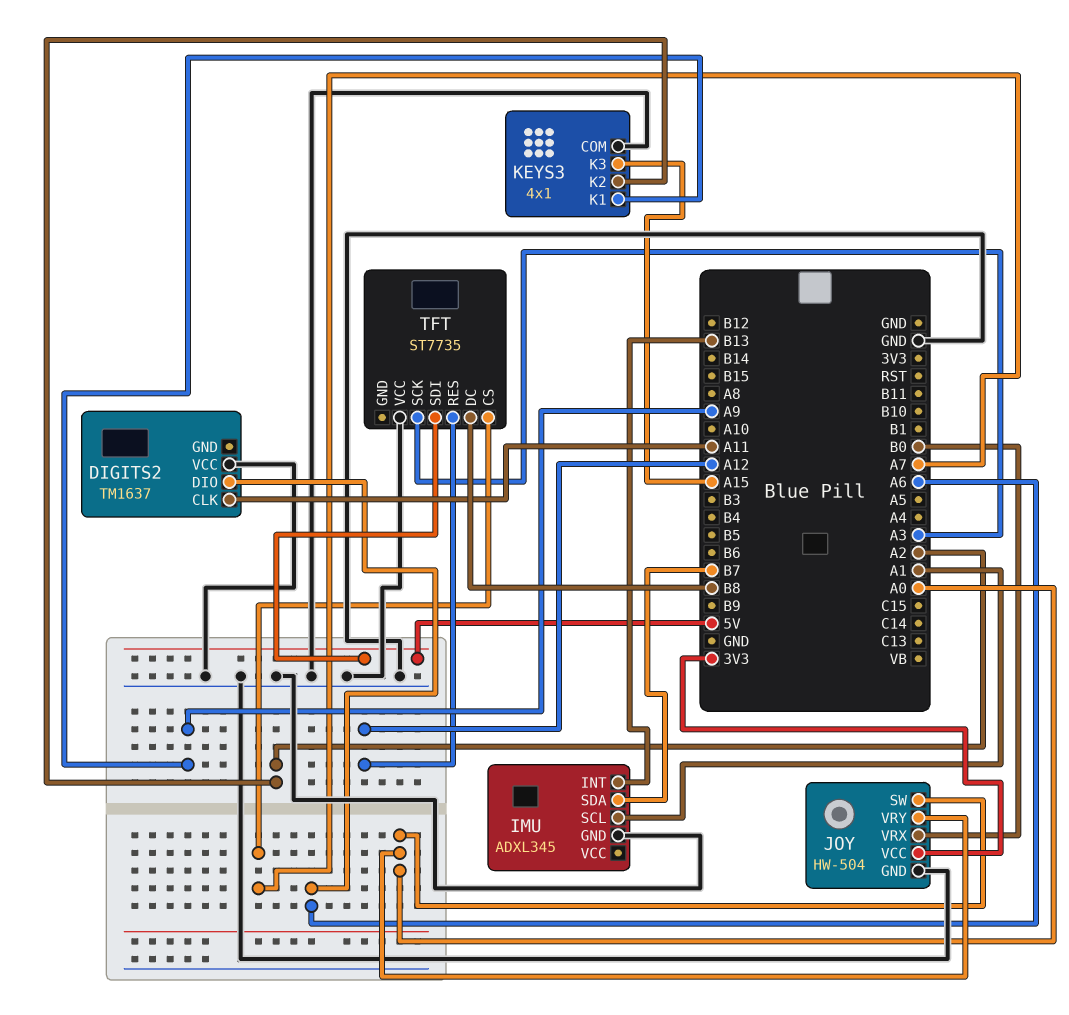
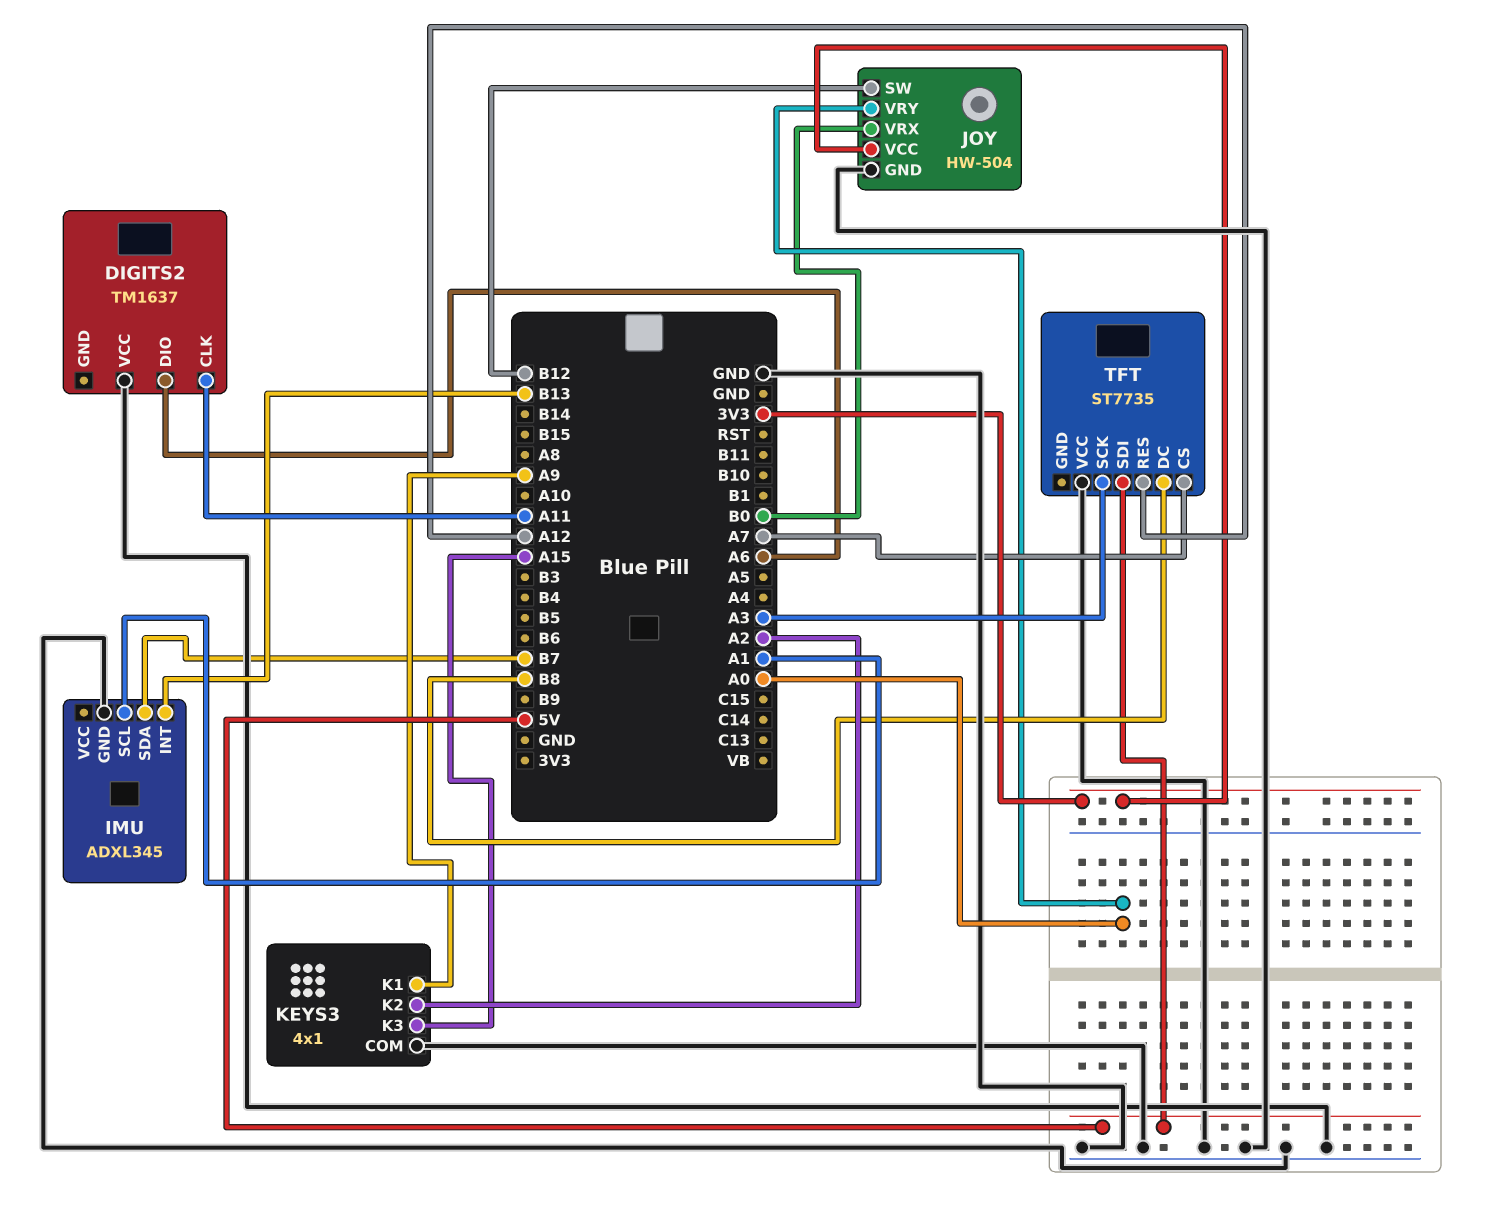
JOY pin SW: A0 -> B12

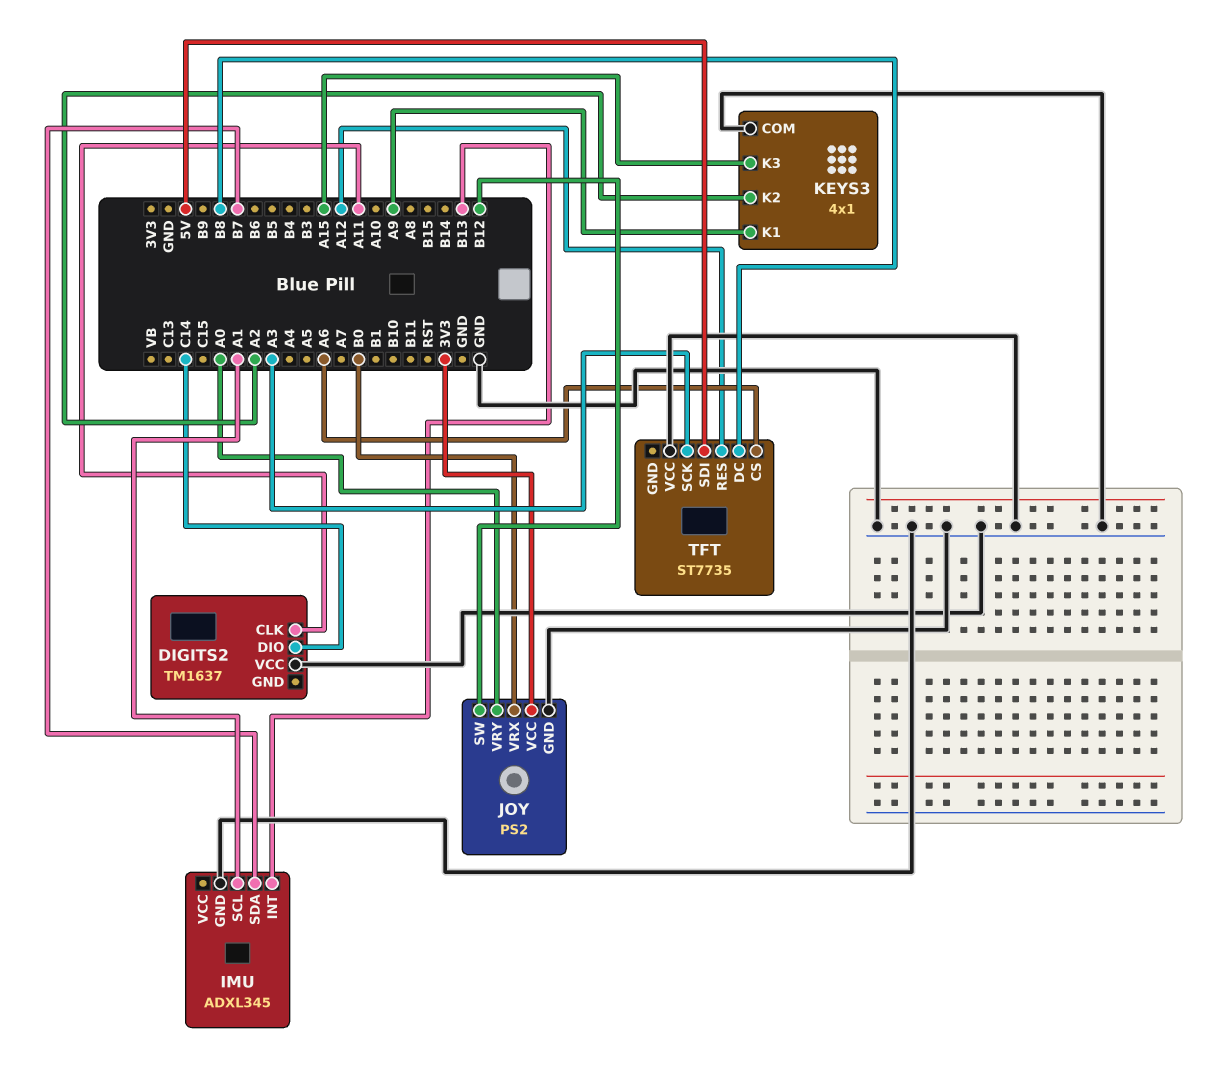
DIGITS2 pin DIO: A6 -> C14
JOY: HW-504 -> PS2
TFT pin CS: A7 -> A6

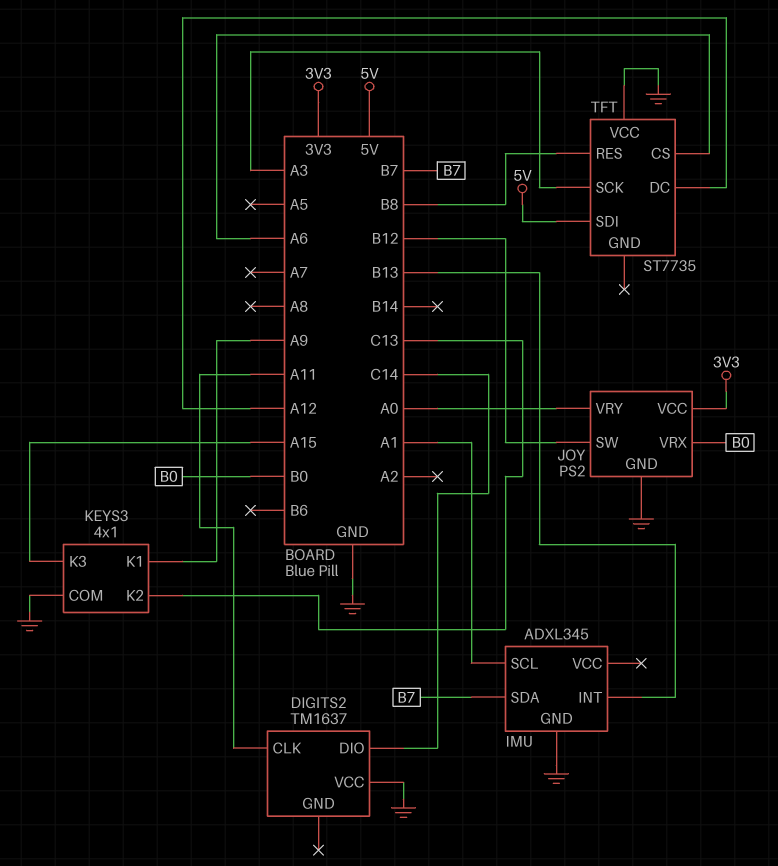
KEYS3 pin K2: A2 -> C13
TFT pin DC: B8 -> A12
TFT pin RES: A12 -> B8

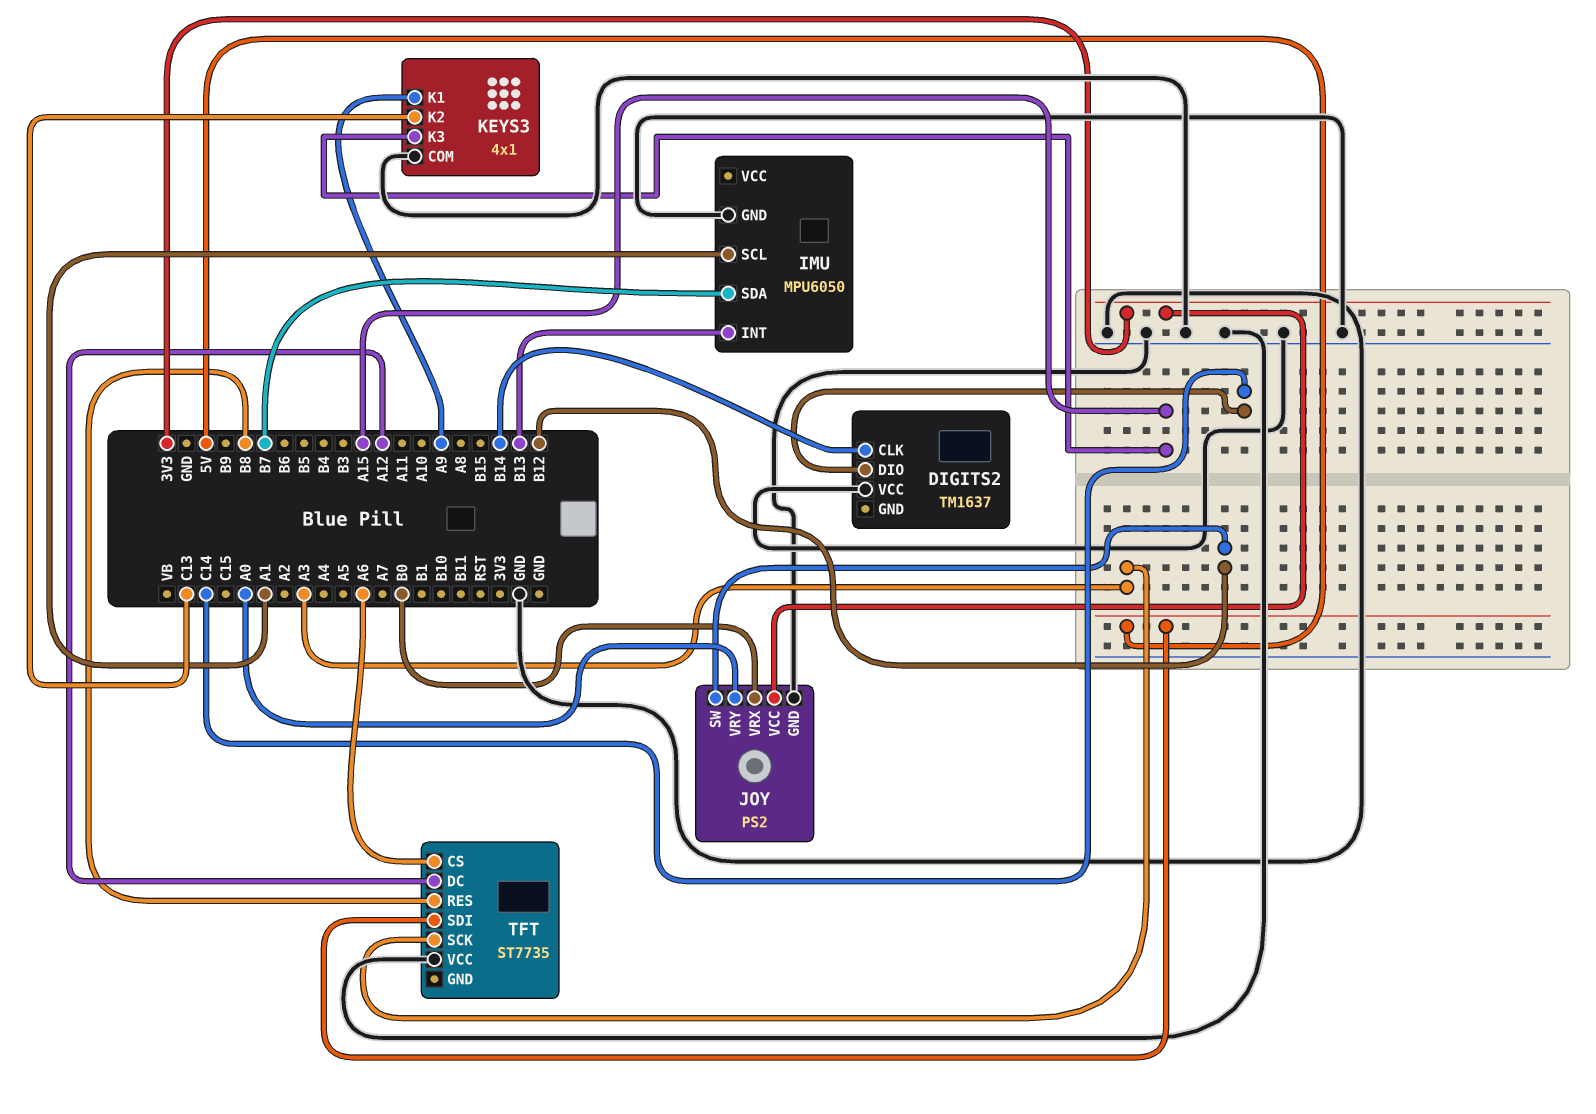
DIGITS2 pin CLK: A11 -> B14
IMU: ADXL345 -> MPU6050

